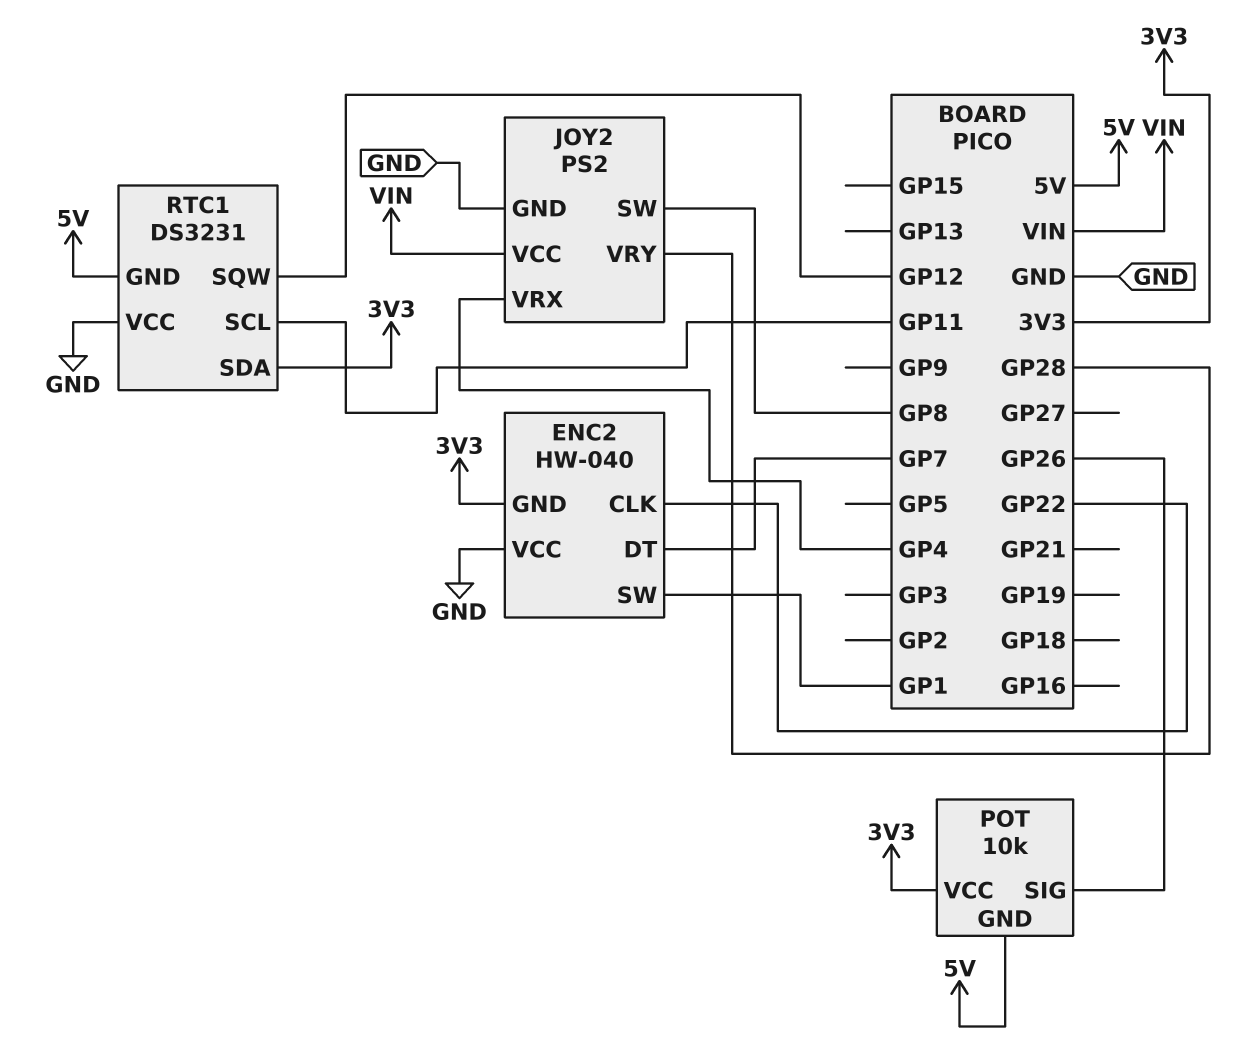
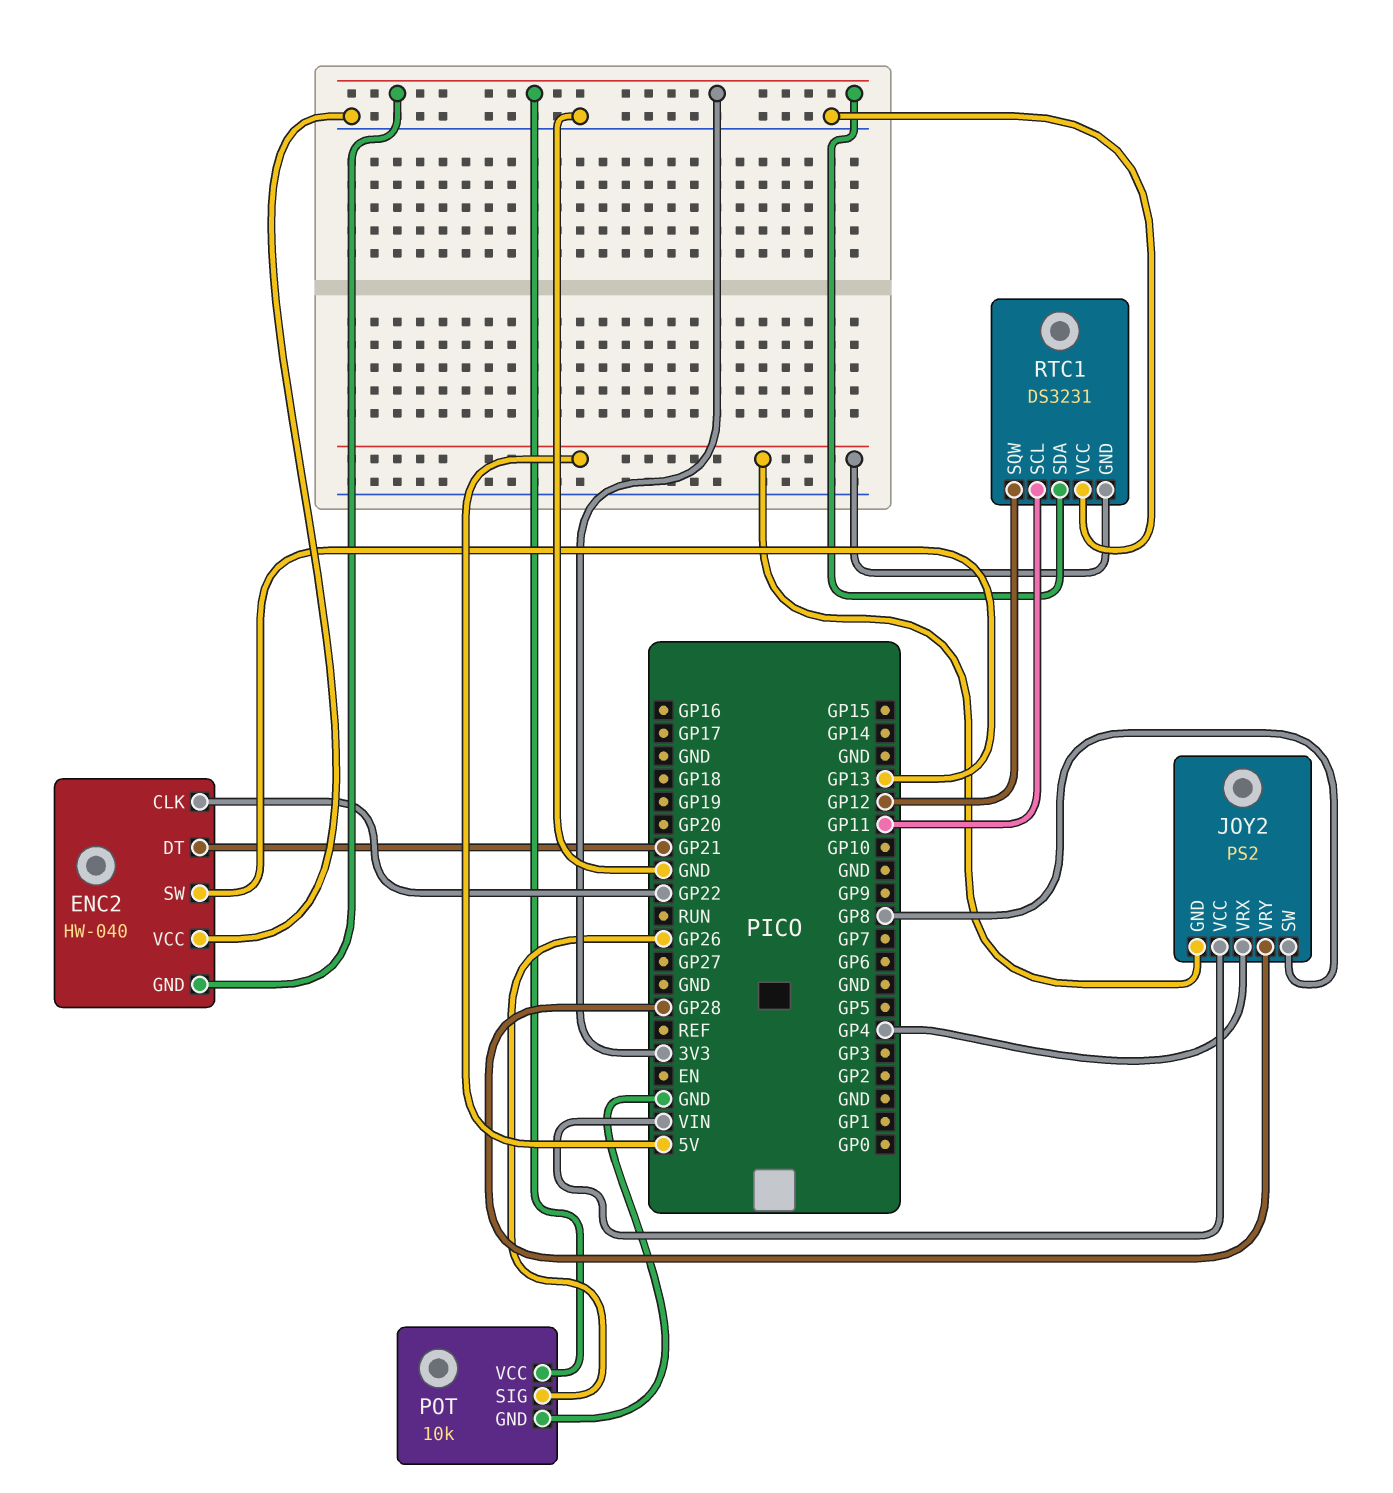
ENC2 pin DT: GP7 -> GP21
ENC2 pin SW: GP1 -> GP13
JOY2 pin GND: GND -> 5V
POT pin GND: 5V -> GND

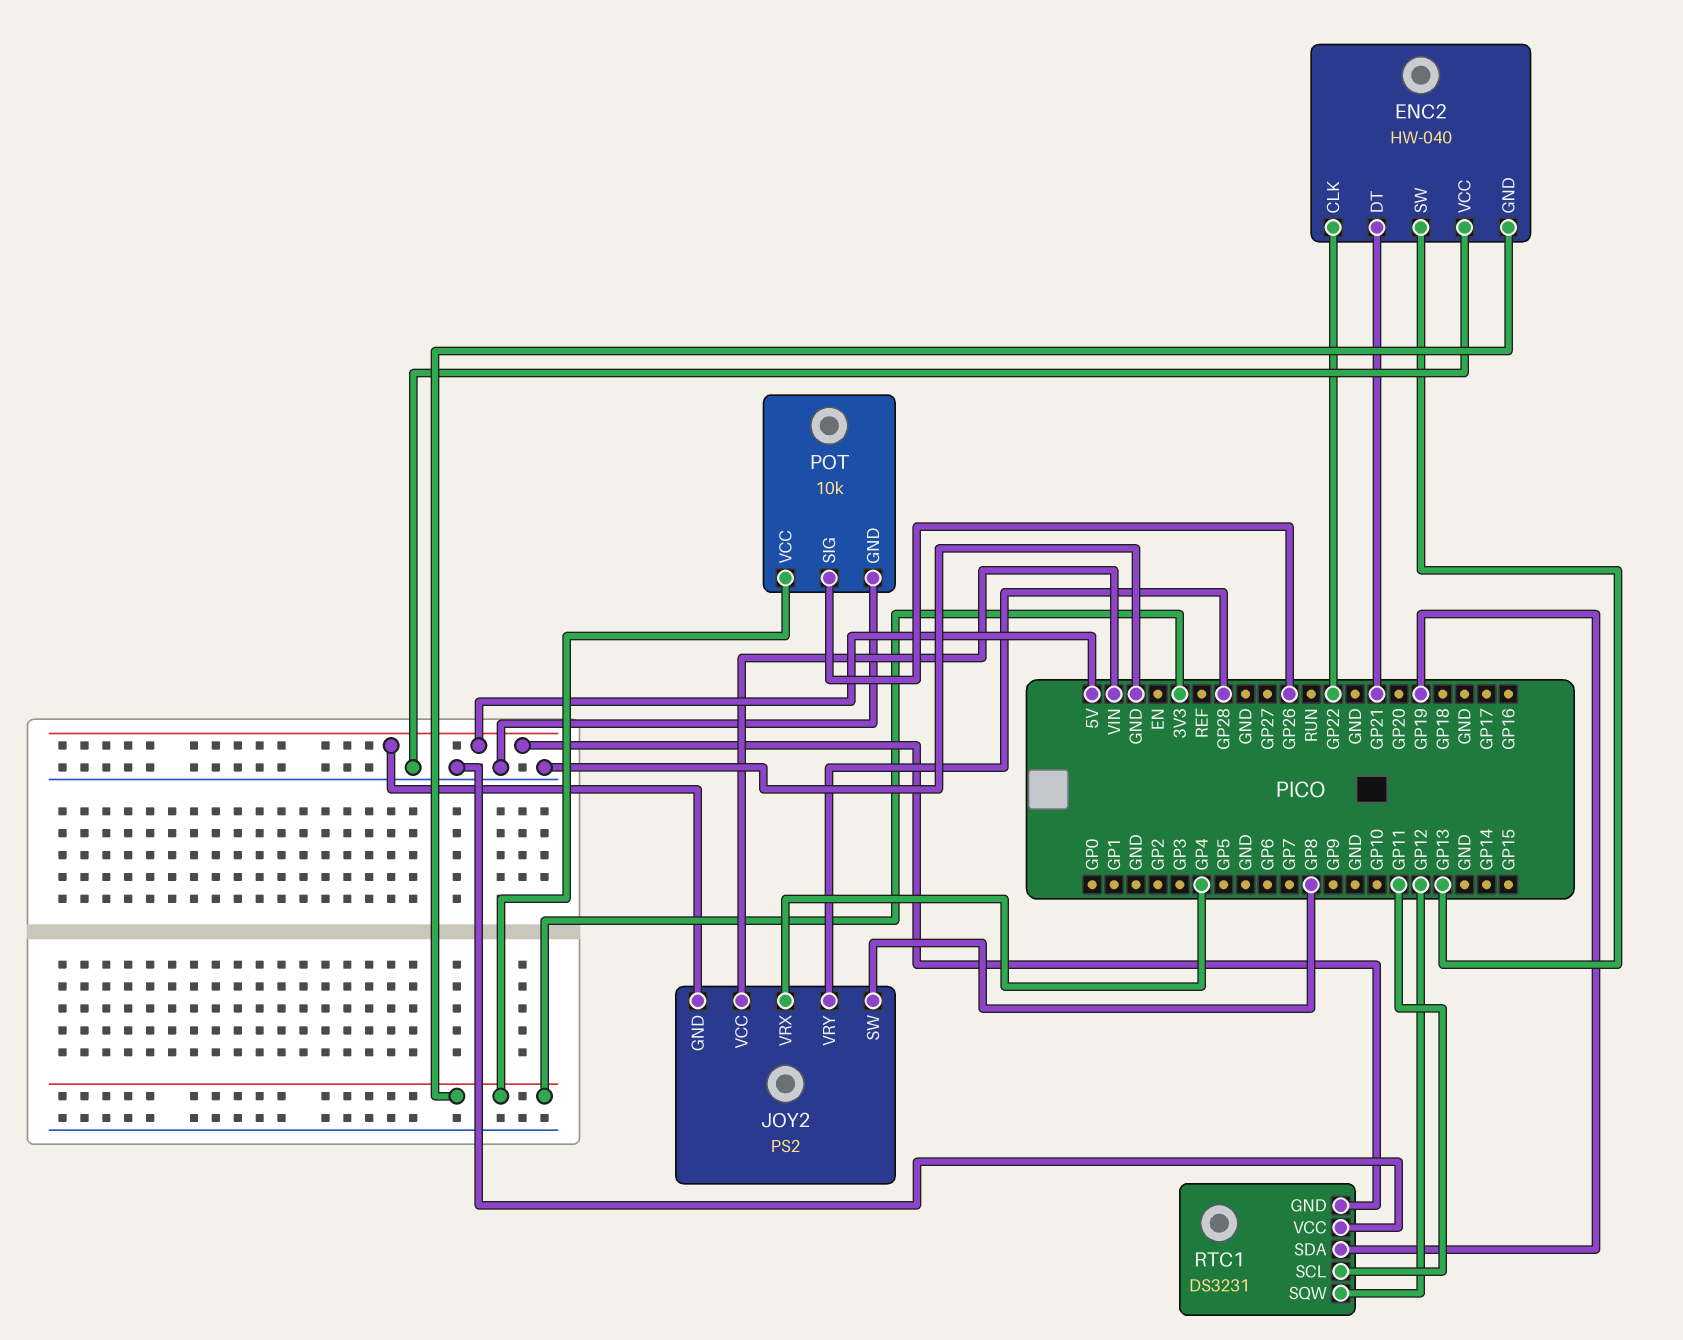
RTC1 pin SDA: 3V3 -> GP19

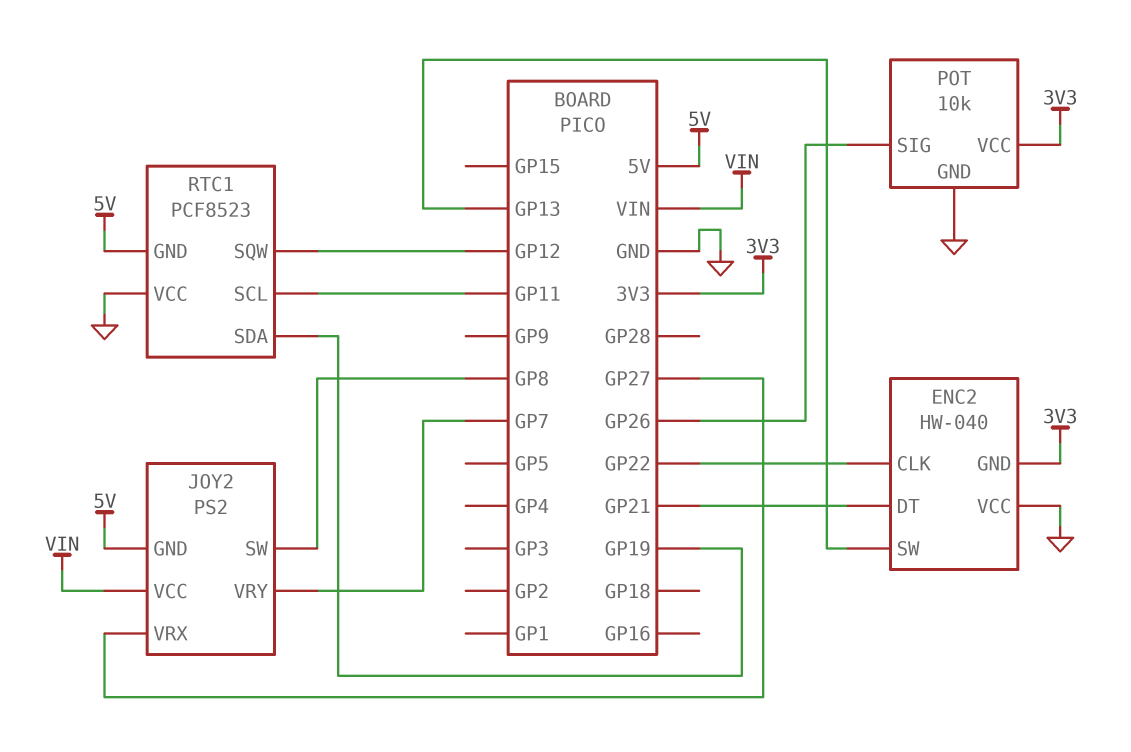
JOY2 pin VRX: GP4 -> GP27
JOY2 pin VRY: GP28 -> GP7
RTC1: DS3231 -> PCF8523

